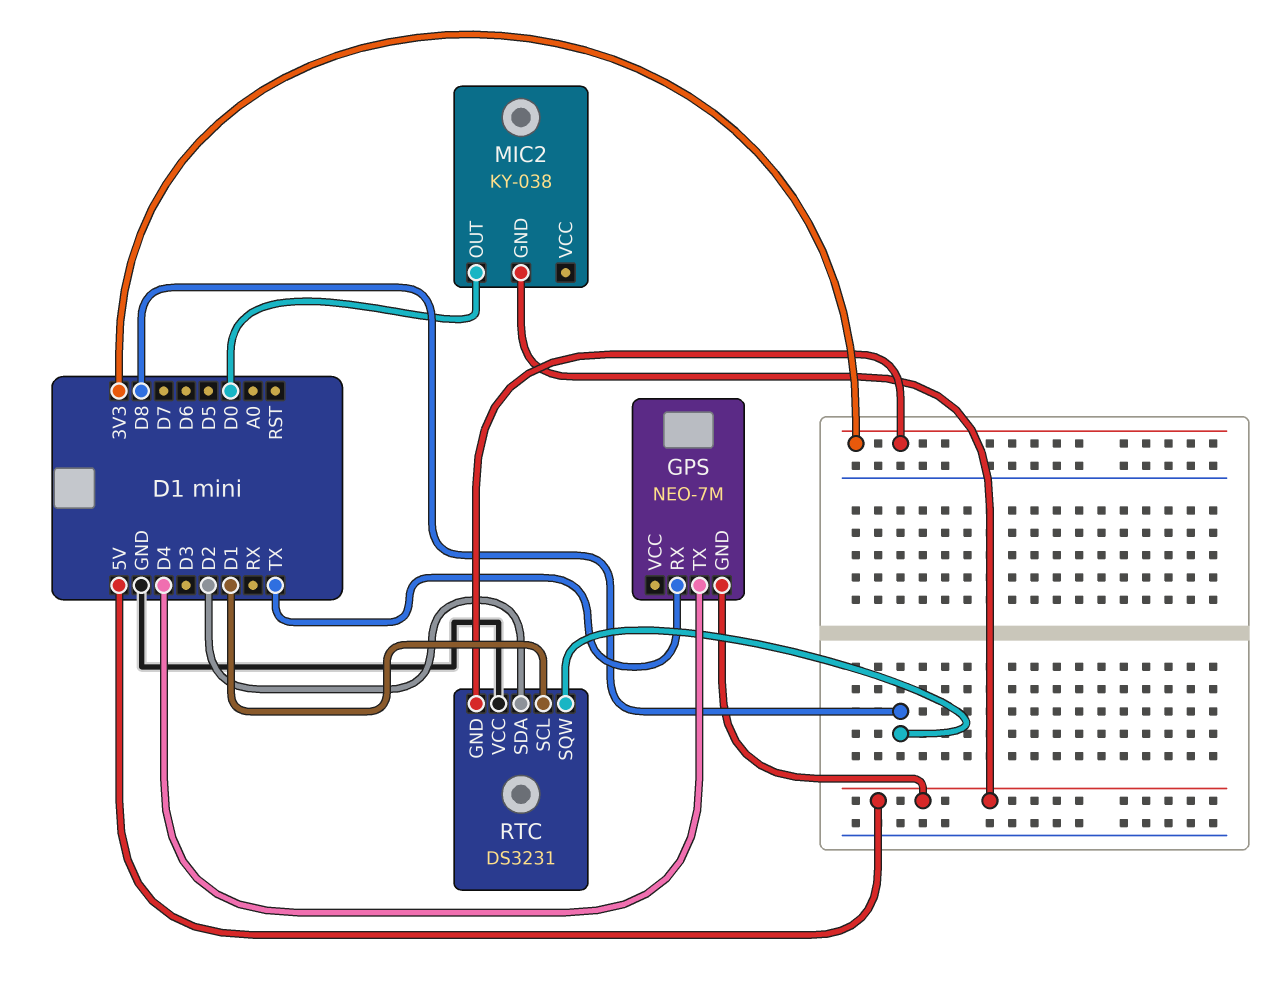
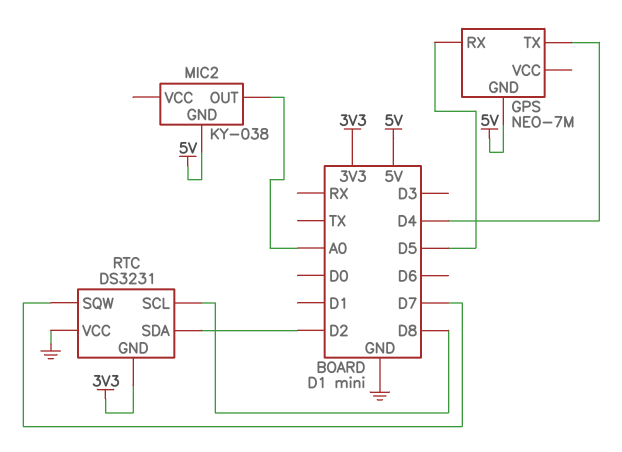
GPS pin RX: TX -> D5
MIC2 pin OUT: D0 -> A0
RTC pin SCL: D1 -> D8
RTC pin SQW: D8 -> D7

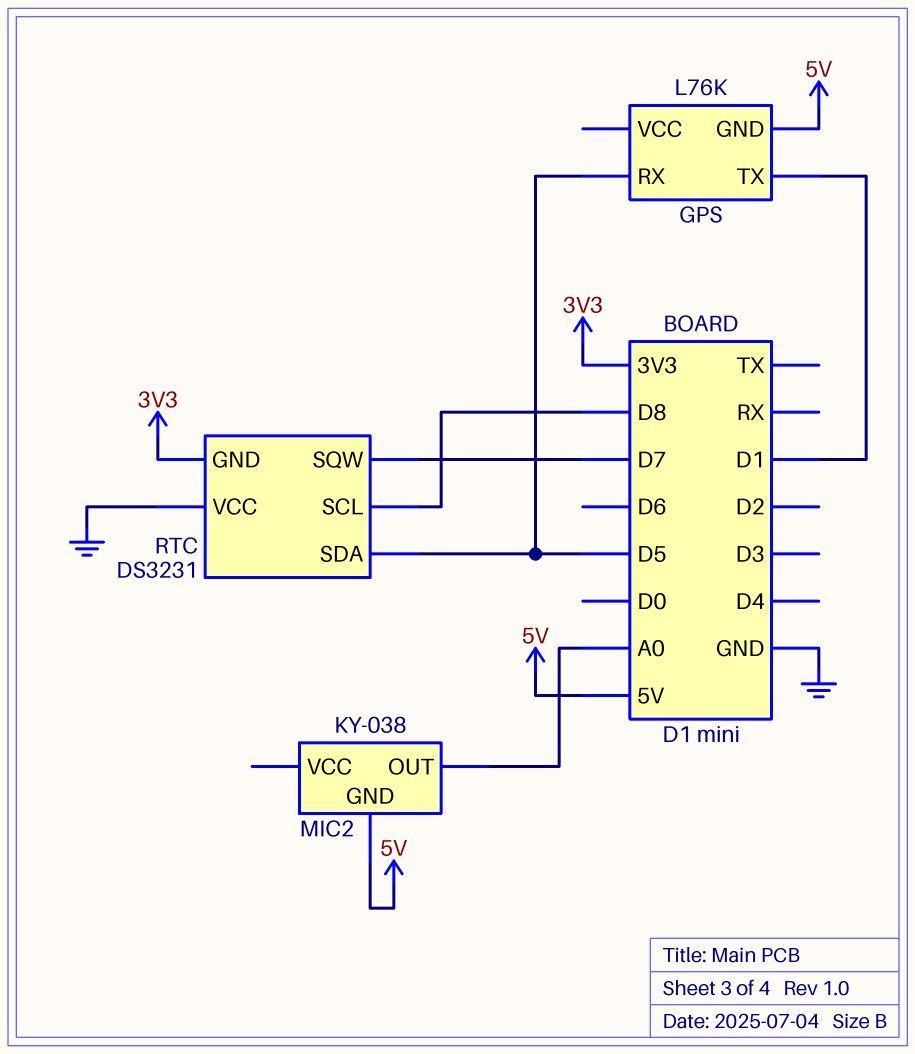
GPS: NEO-7M -> L76K
GPS pin TX: D4 -> D1
RTC pin SDA: D2 -> D5

